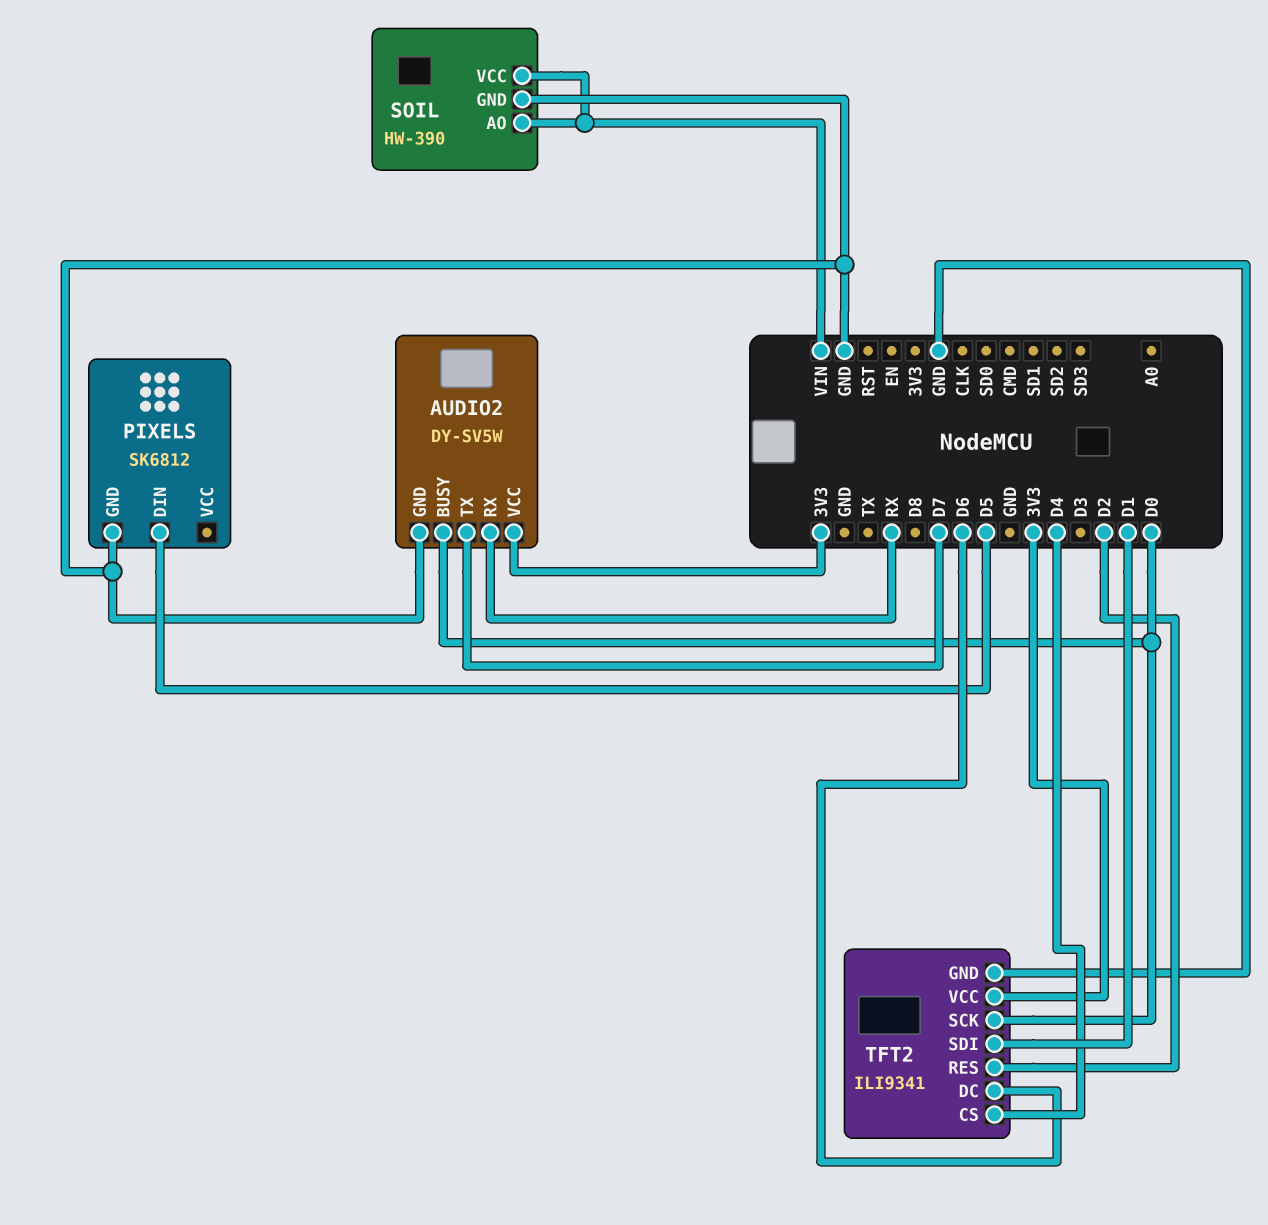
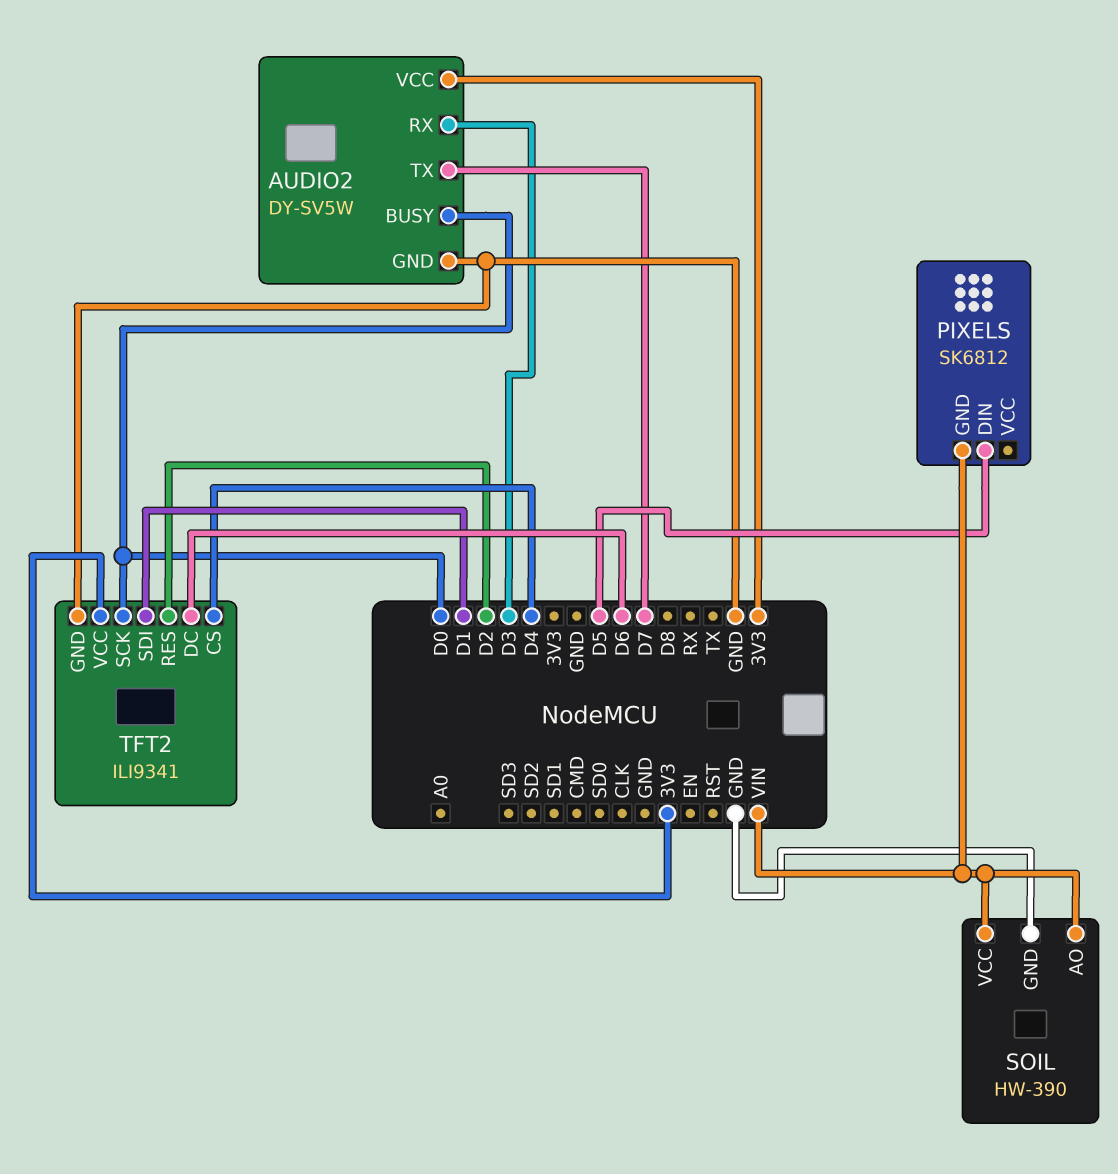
AUDIO2 pin RX: RX -> D3
PIXELS pin GND: GND -> VIN

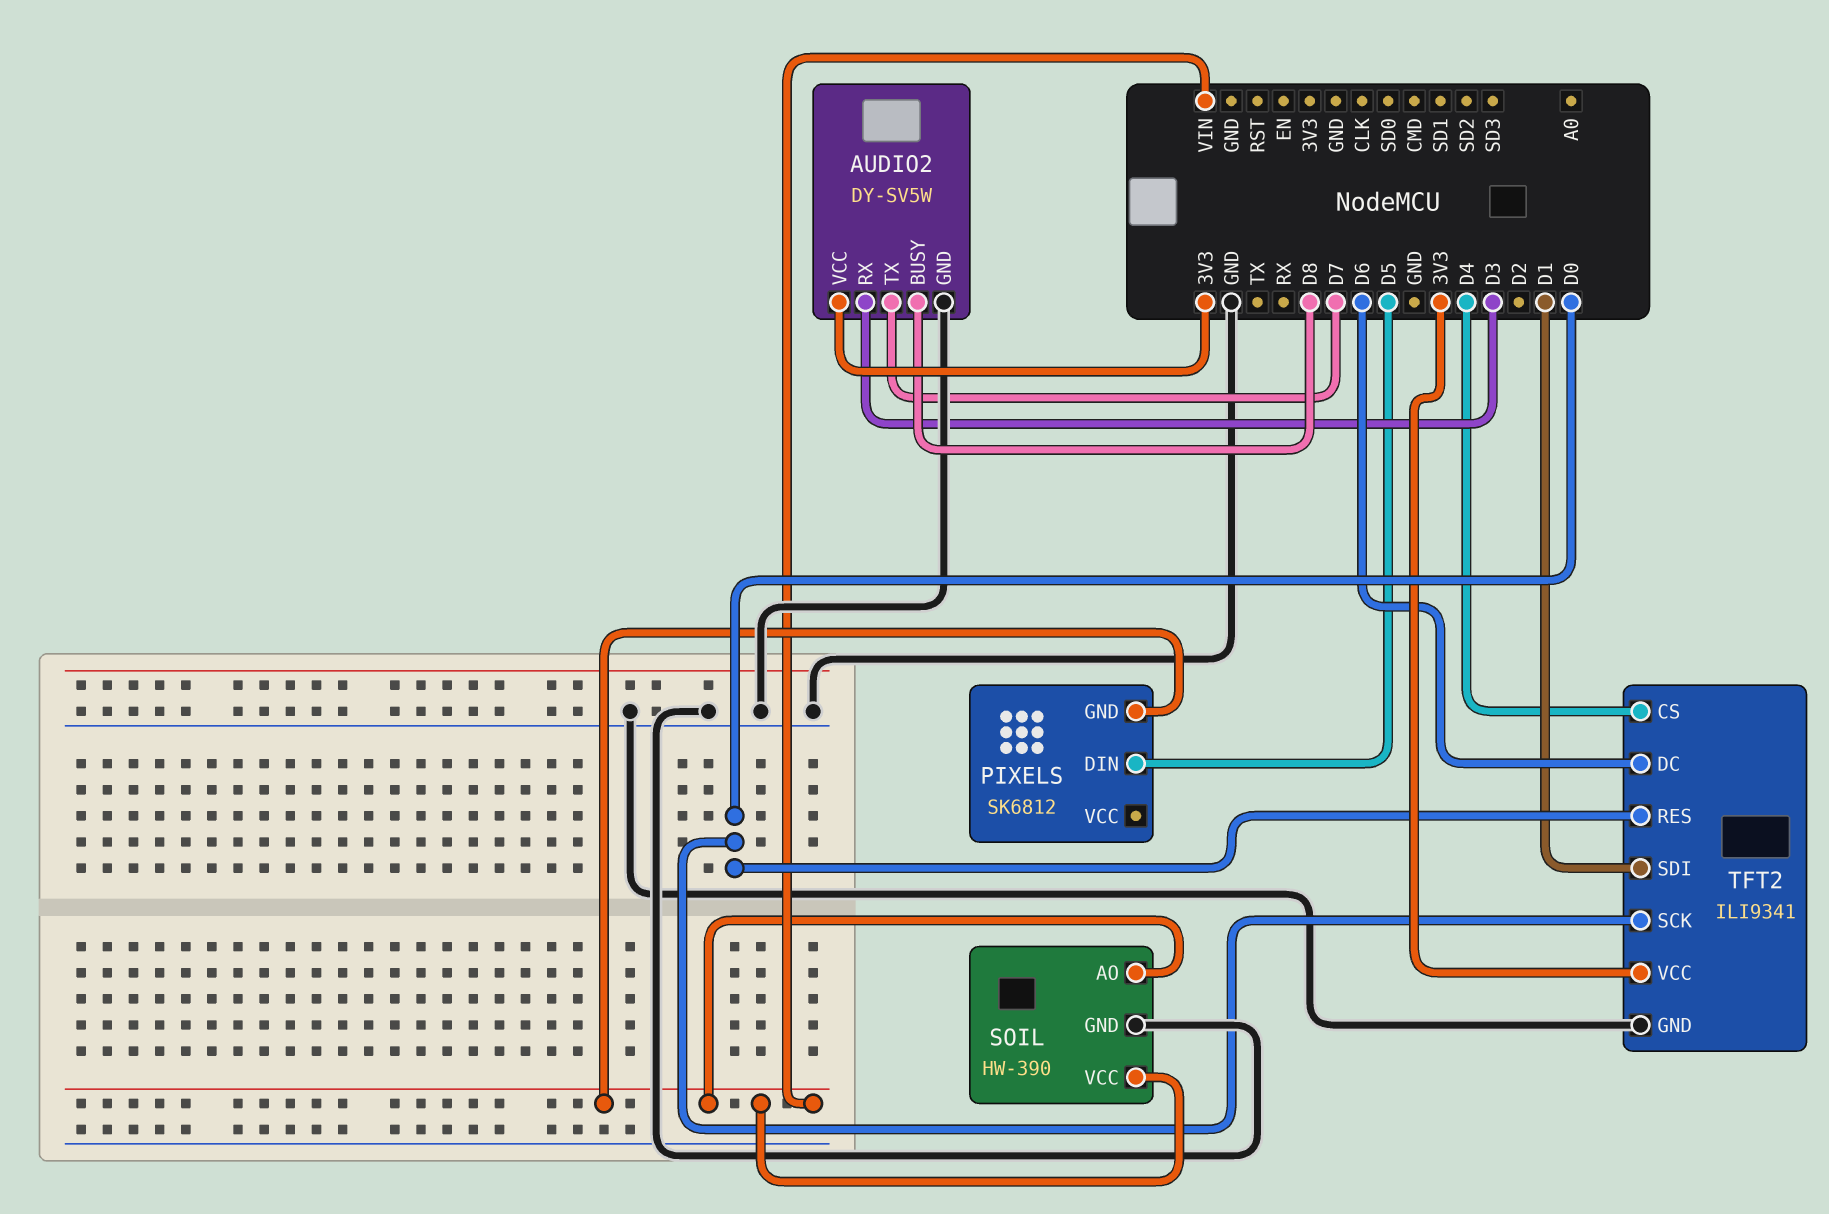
AUDIO2 pin BUSY: D0 -> D8
TFT2 pin RES: D2 -> D0

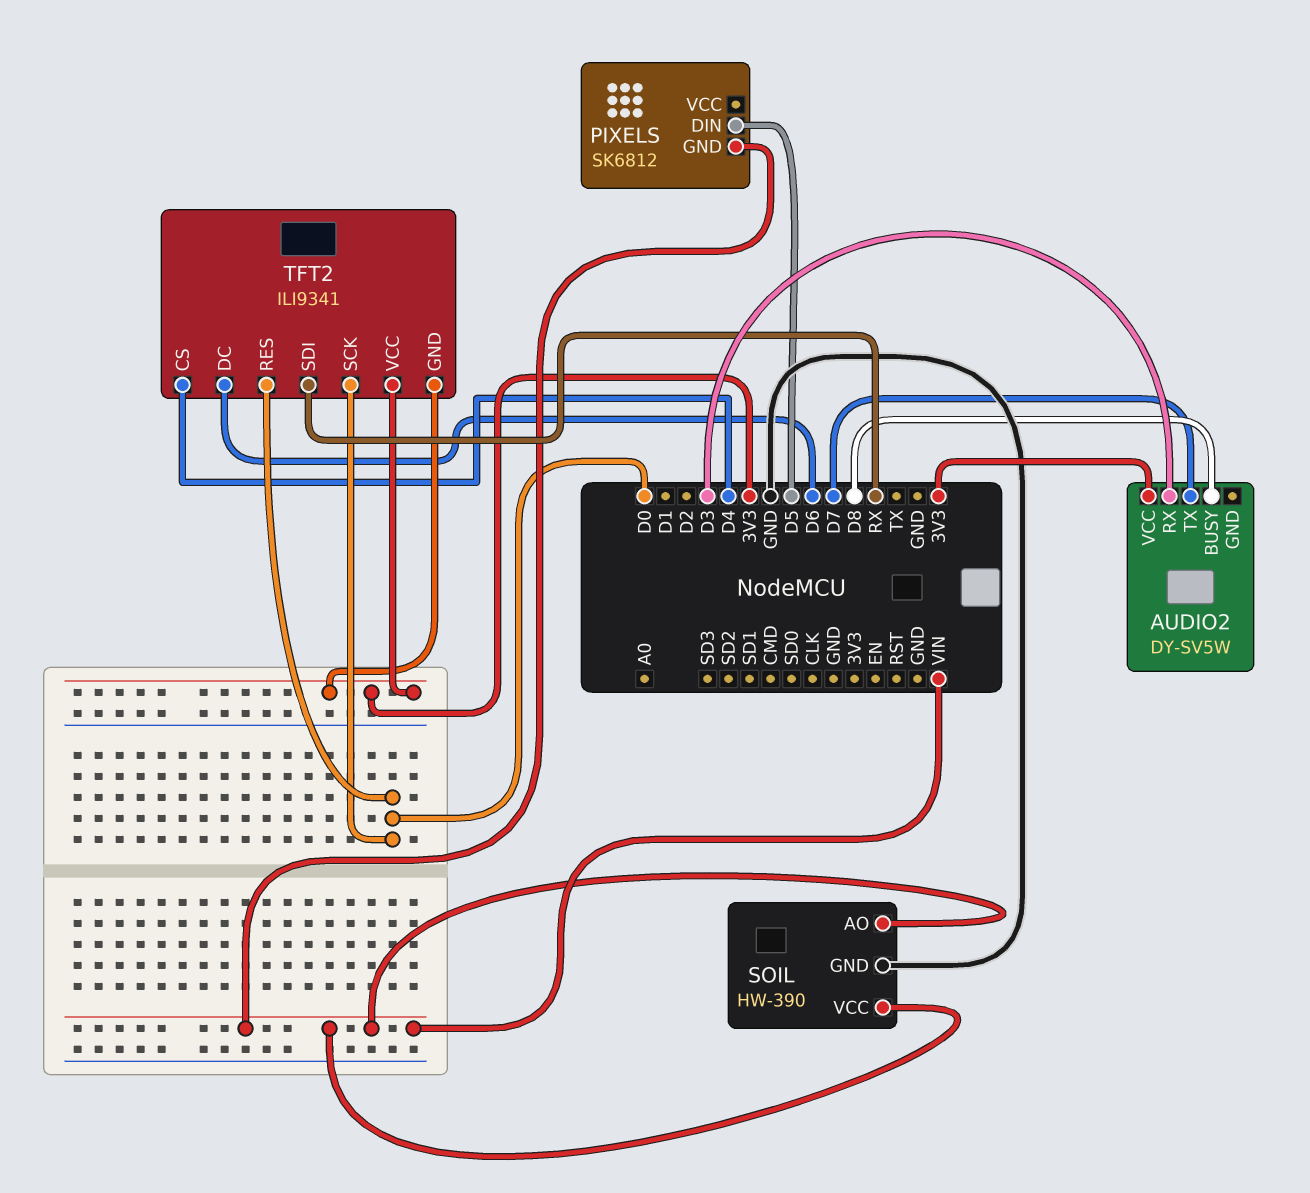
AUDIO2 pin GND: GND -> none
TFT2 pin GND: GND -> 3V3
TFT2 pin SDI: D1 -> RX

